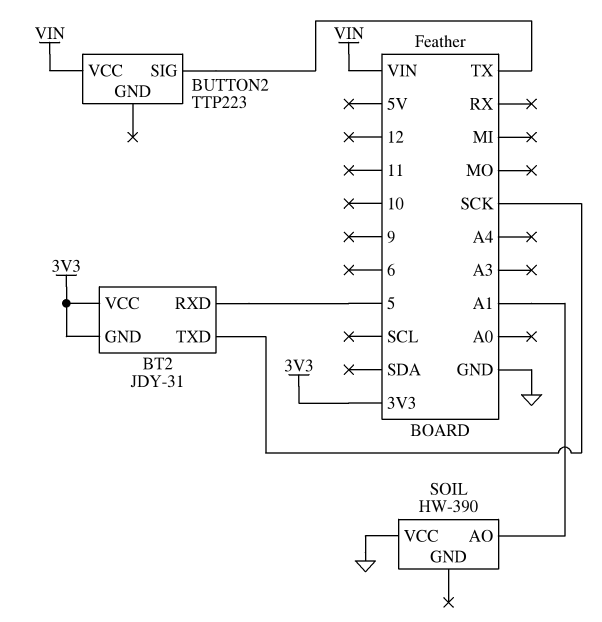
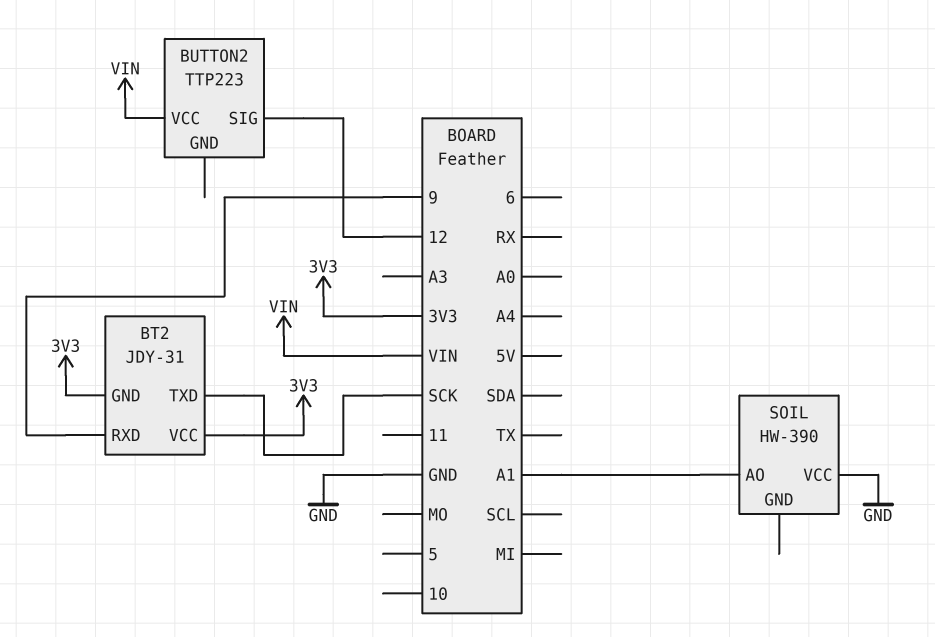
BT2 pin RXD: 5 -> 9
BUTTON2 pin SIG: TX -> 12

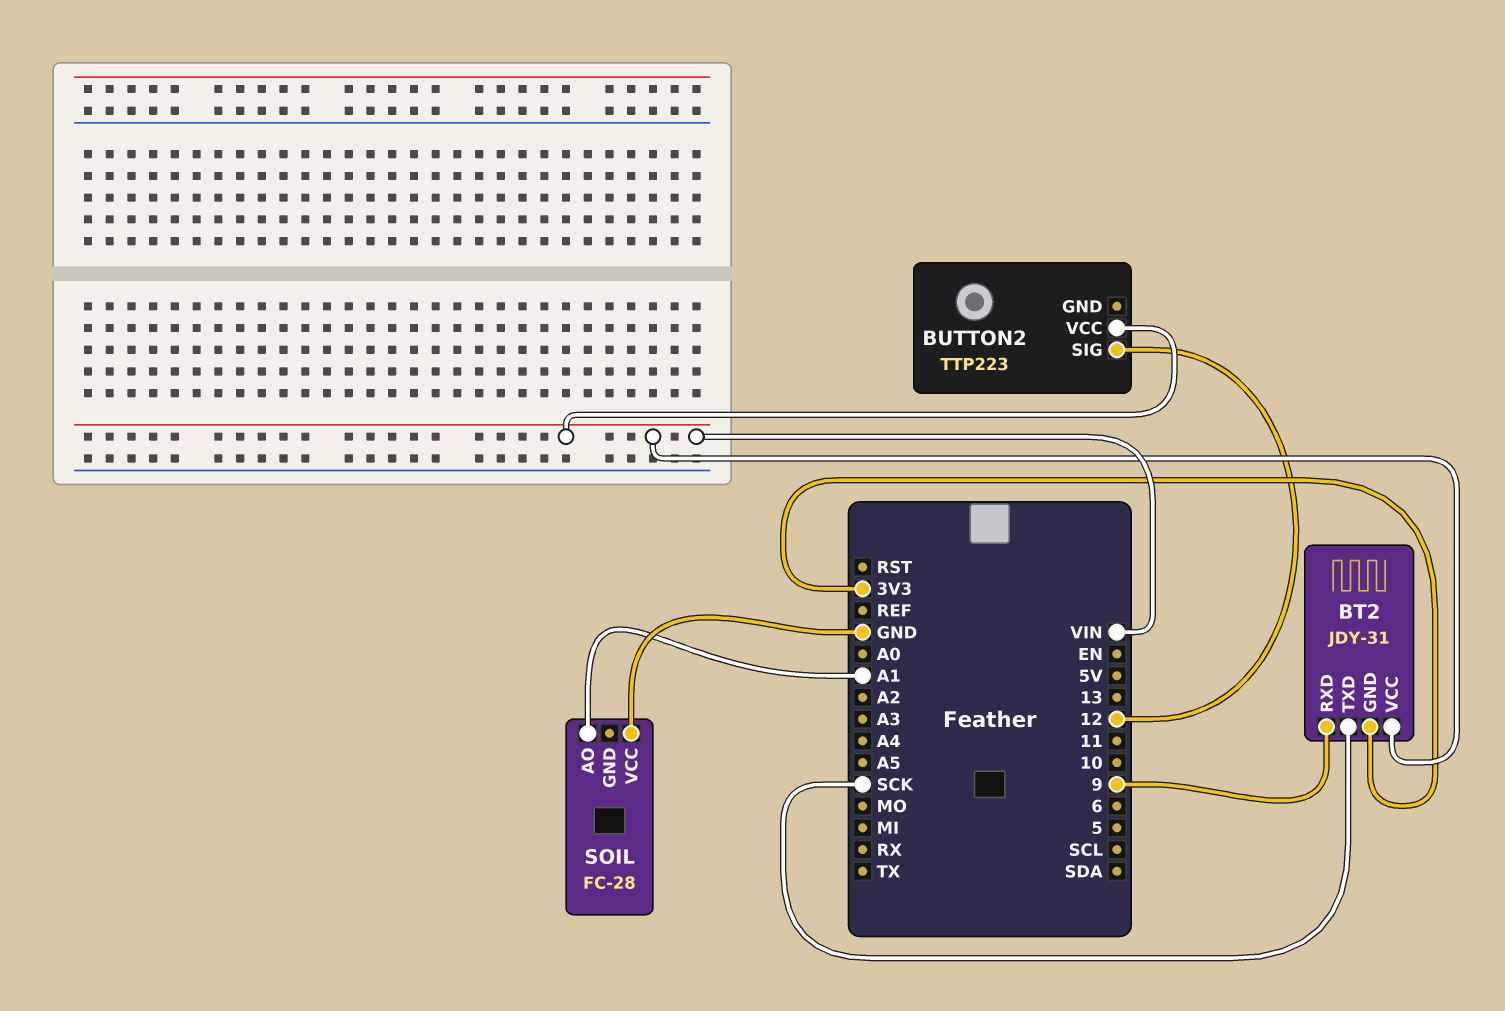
BT2 pin VCC: 3V3 -> VIN
SOIL: HW-390 -> FC-28

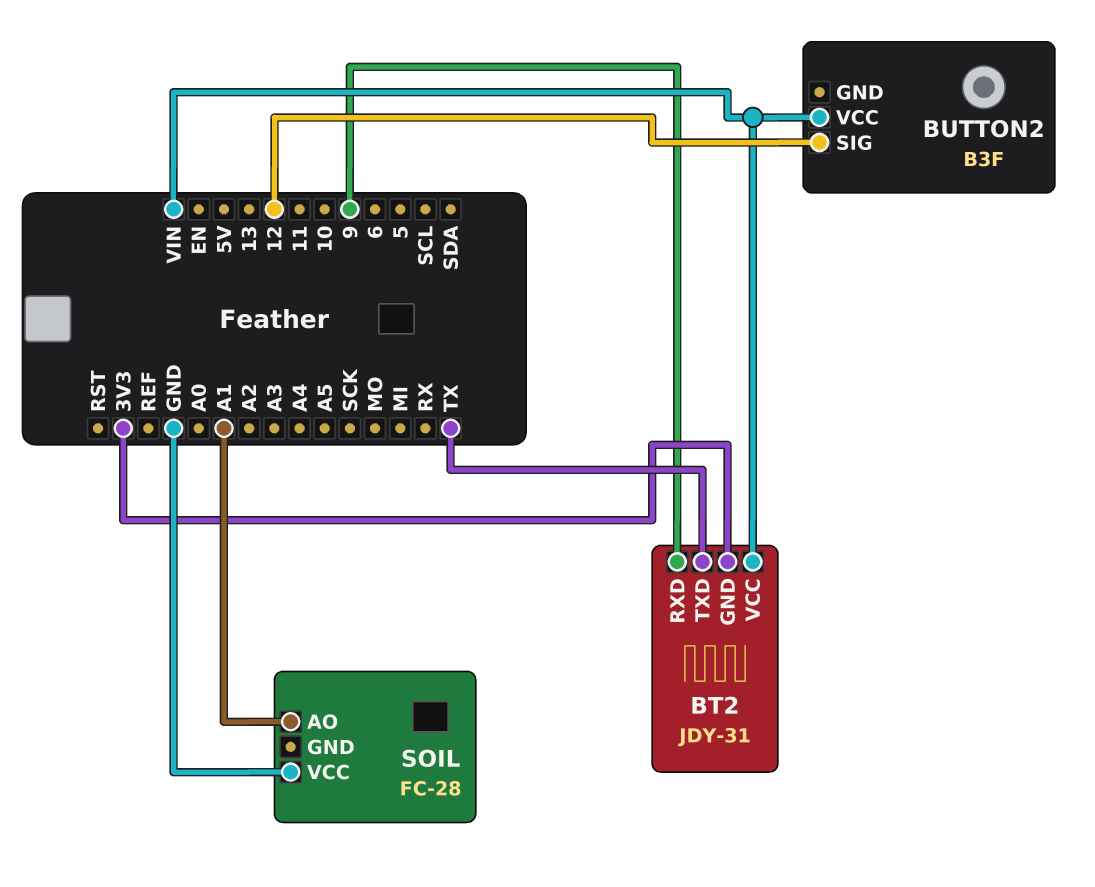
BT2 pin TXD: SCK -> TX
BUTTON2: TTP223 -> B3F

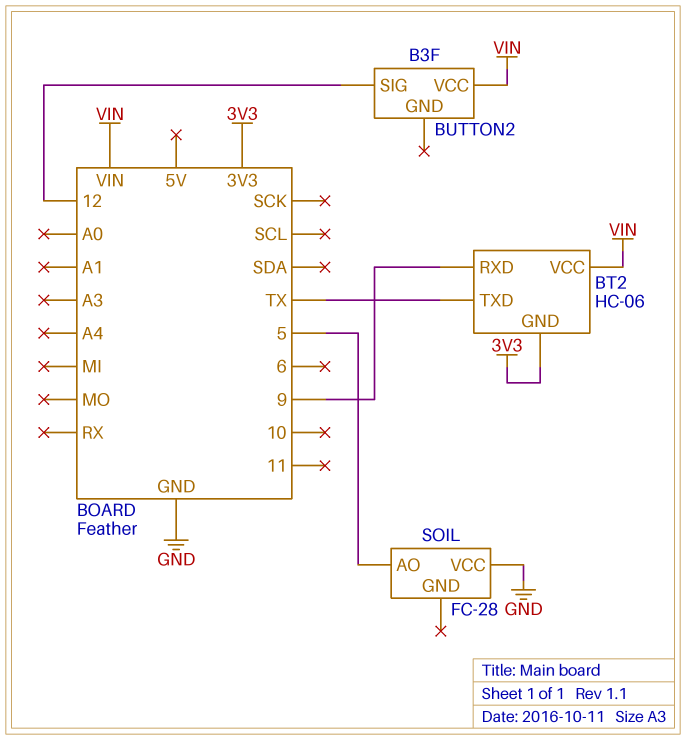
BT2: JDY-31 -> HC-06
SOIL pin AO: A1 -> 5

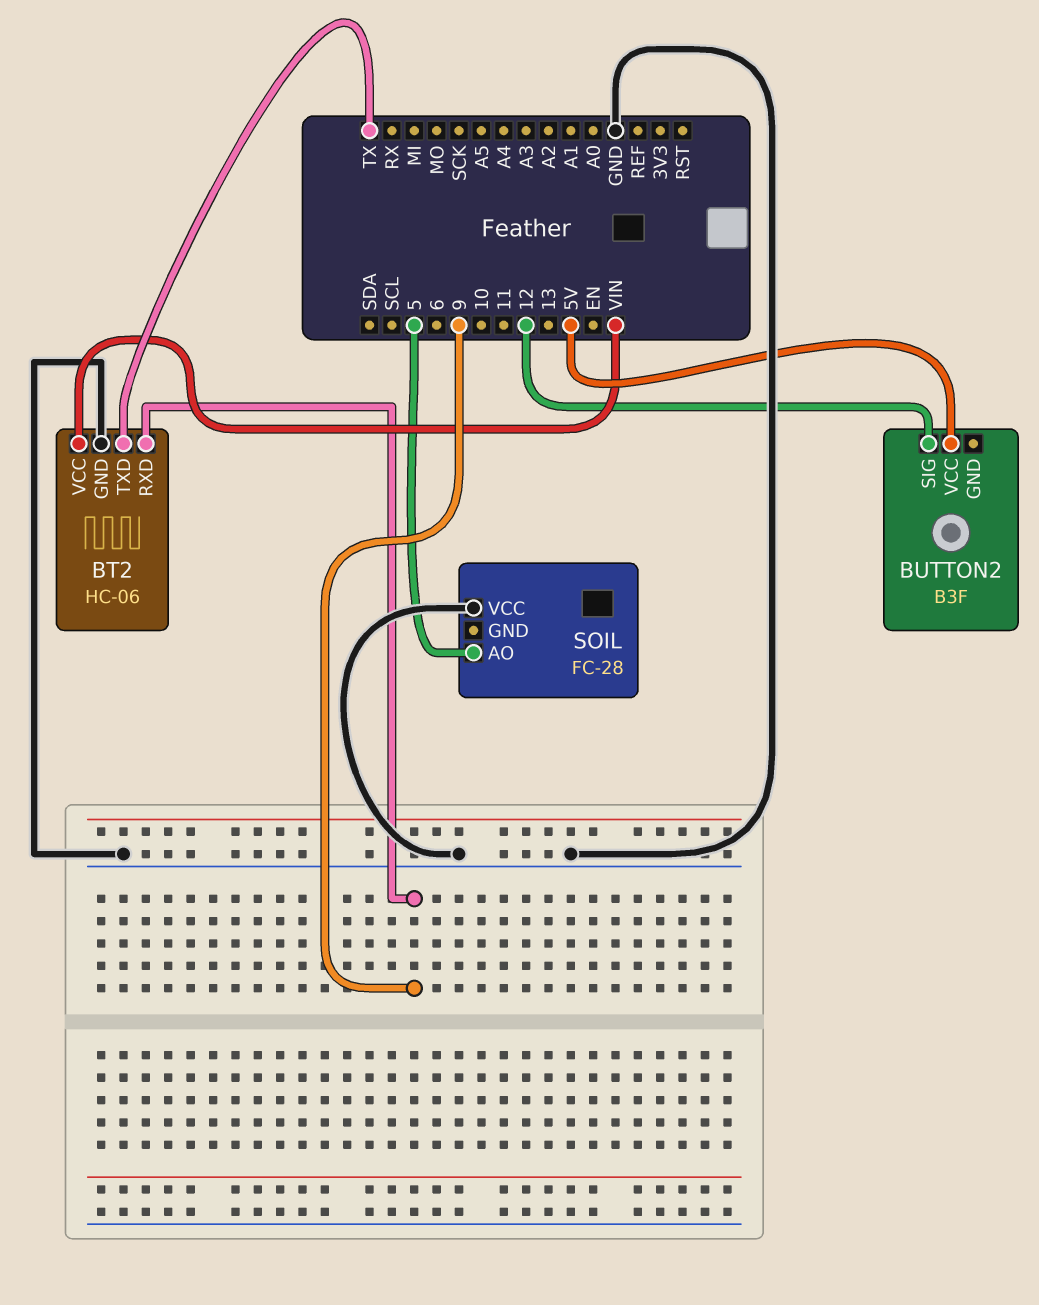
BT2 pin GND: 3V3 -> GND
BUTTON2 pin VCC: VIN -> 5V

